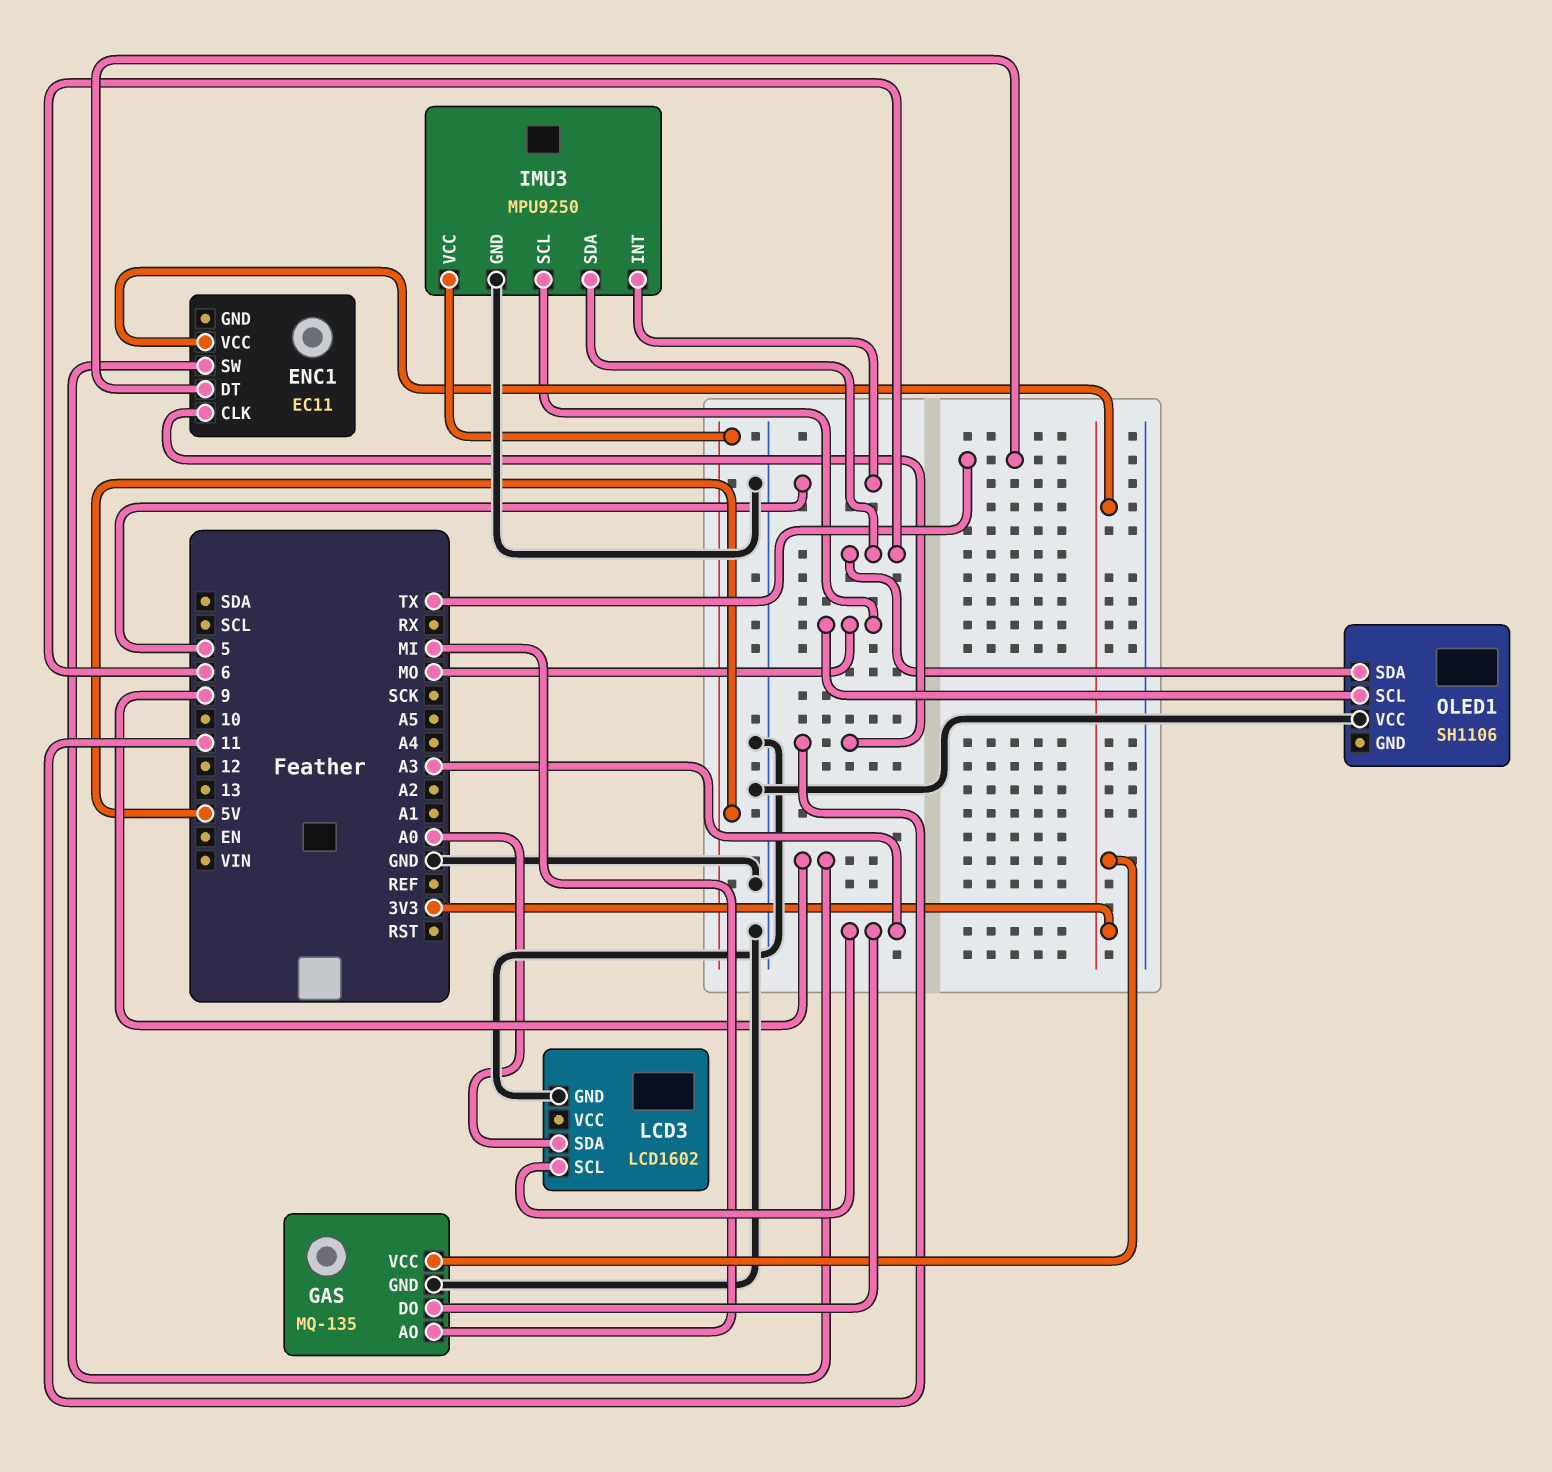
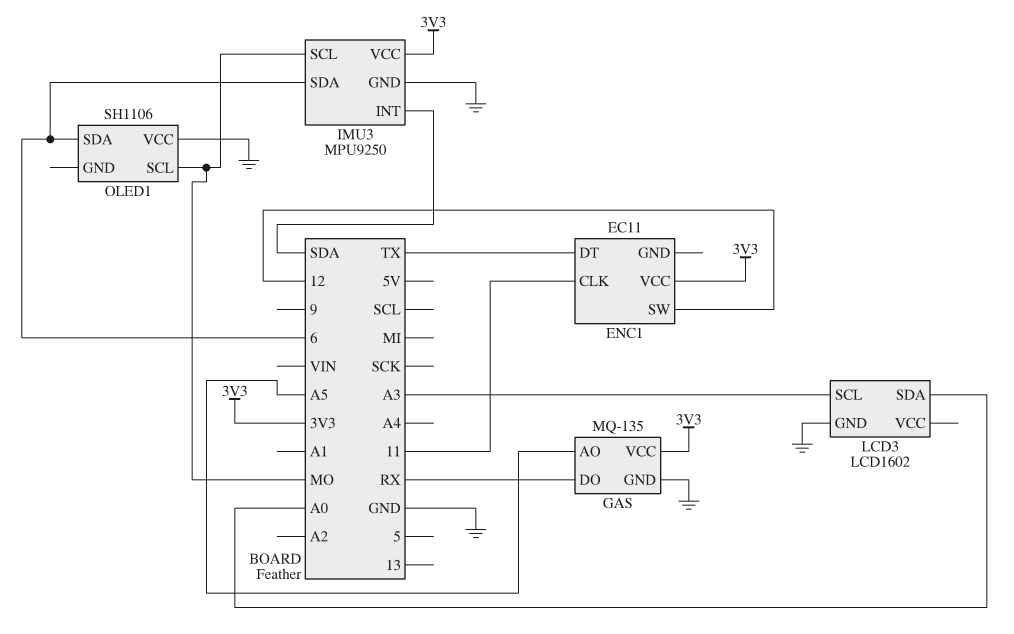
ENC1 pin SW: 9 -> 12
GAS pin AO: MI -> A5
GAS pin DO: A3 -> RX
IMU3 pin INT: 5 -> SDA
IMU3 pin VCC: 5V -> 3V3

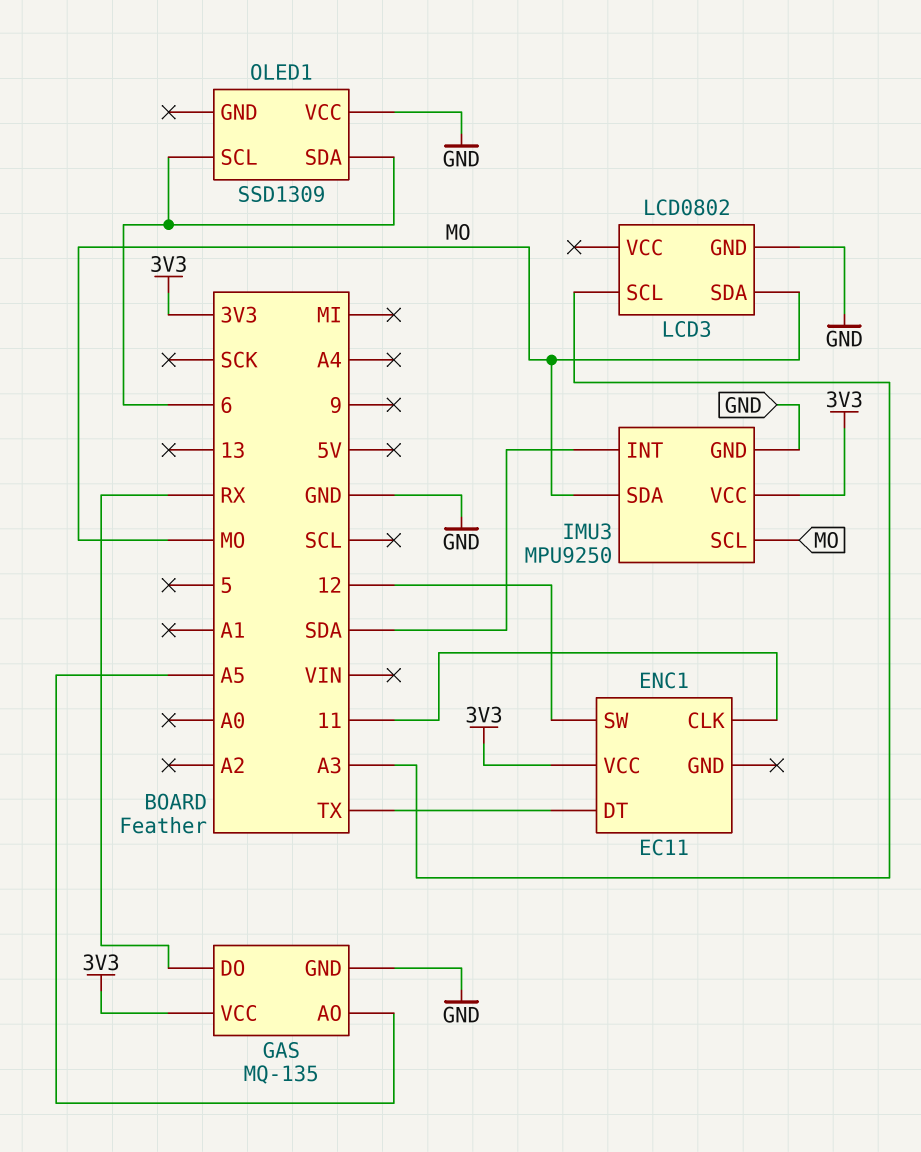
IMU3 pin SDA: 6 -> MO
LCD3: LCD1602 -> LCD0802
LCD3 pin SDA: A0 -> MO
OLED1: SH1106 -> SSD1309
OLED1 pin SCL: MO -> 6

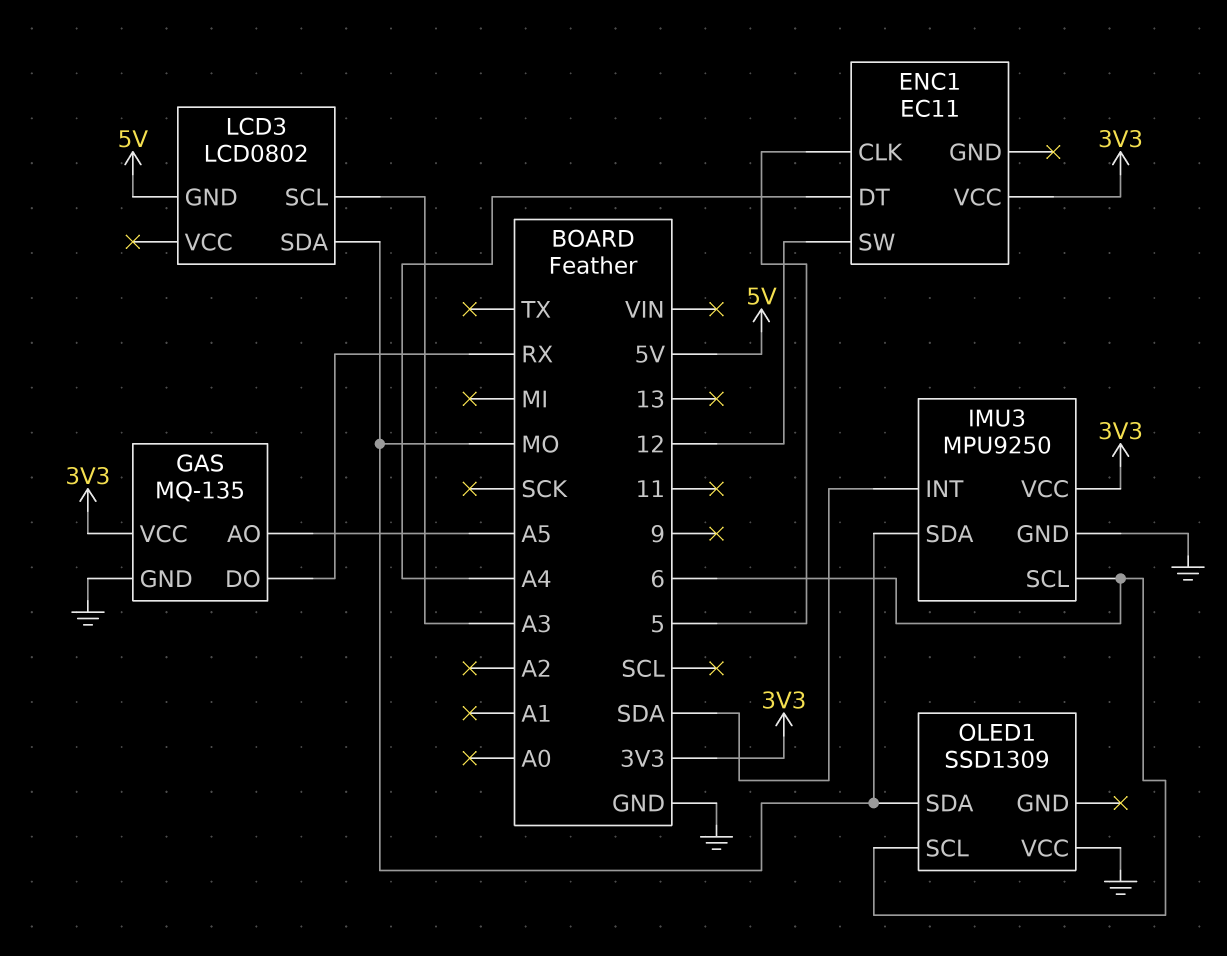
ENC1 pin CLK: 11 -> 5
ENC1 pin DT: TX -> A4
IMU3 pin SCL: MO -> 6
LCD3 pin GND: GND -> 5V
OLED1 pin SDA: 6 -> MO

